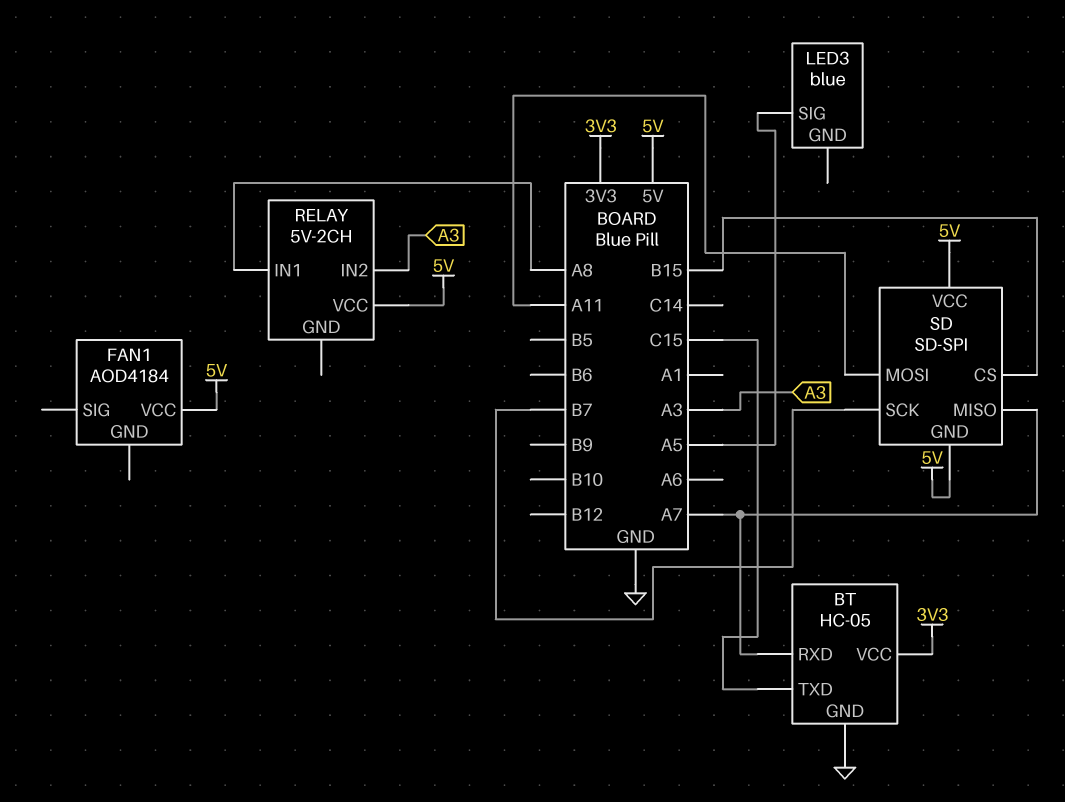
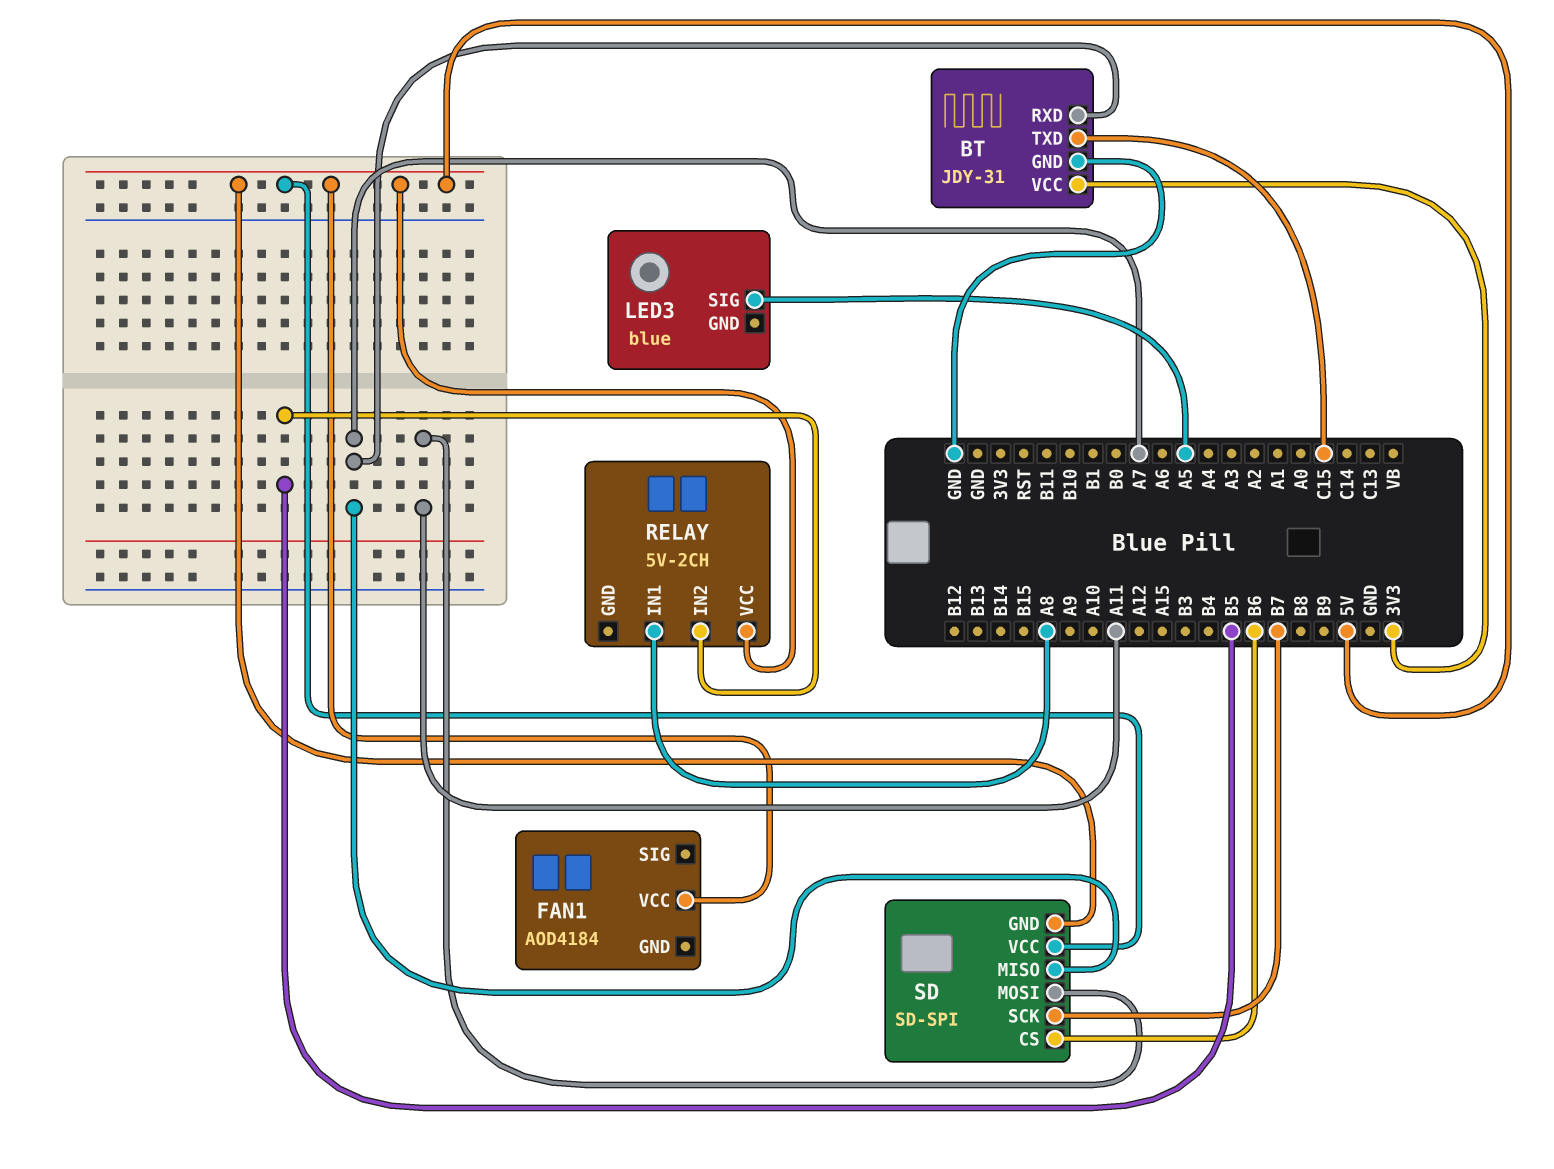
BT: HC-05 -> JDY-31
RELAY pin IN2: A3 -> B5
SD pin CS: B15 -> B6

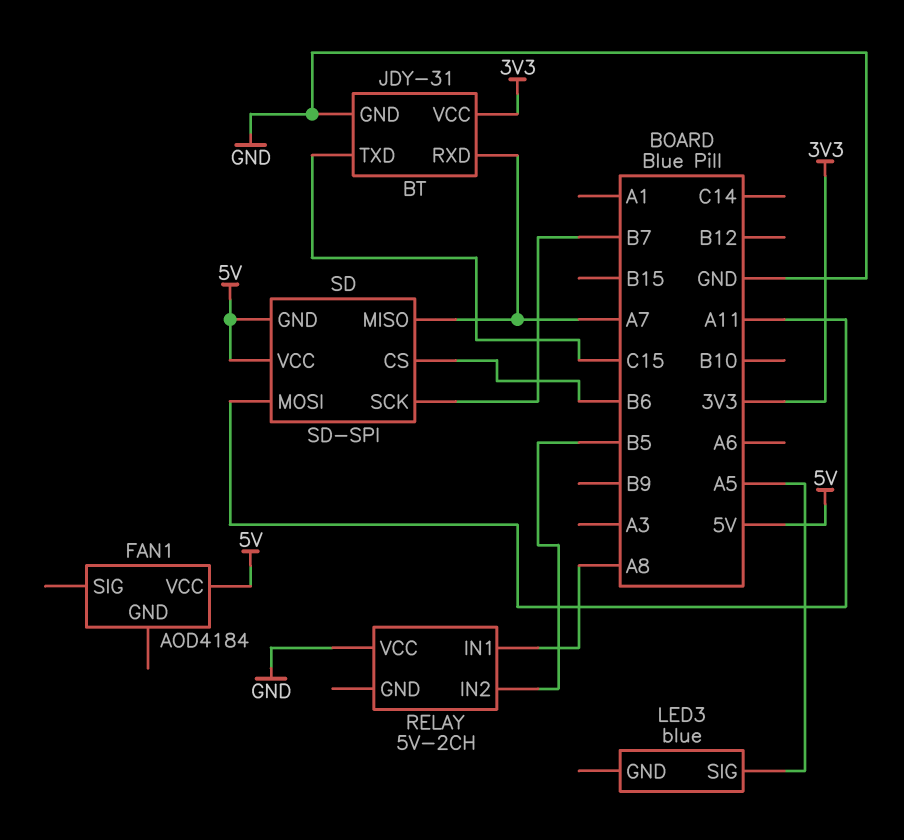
RELAY pin VCC: 5V -> GND

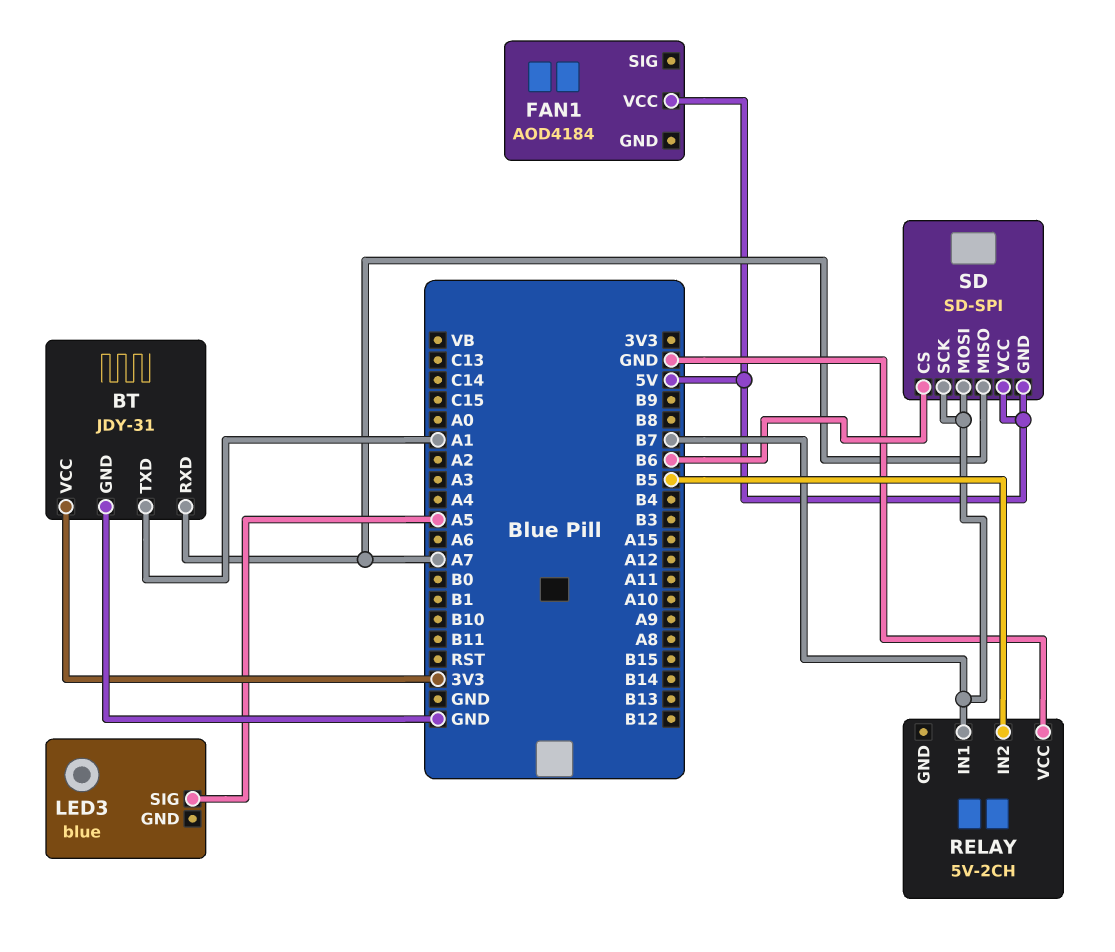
BT pin TXD: C15 -> A1
RELAY pin IN1: A8 -> B7
SD pin MOSI: A11 -> B7

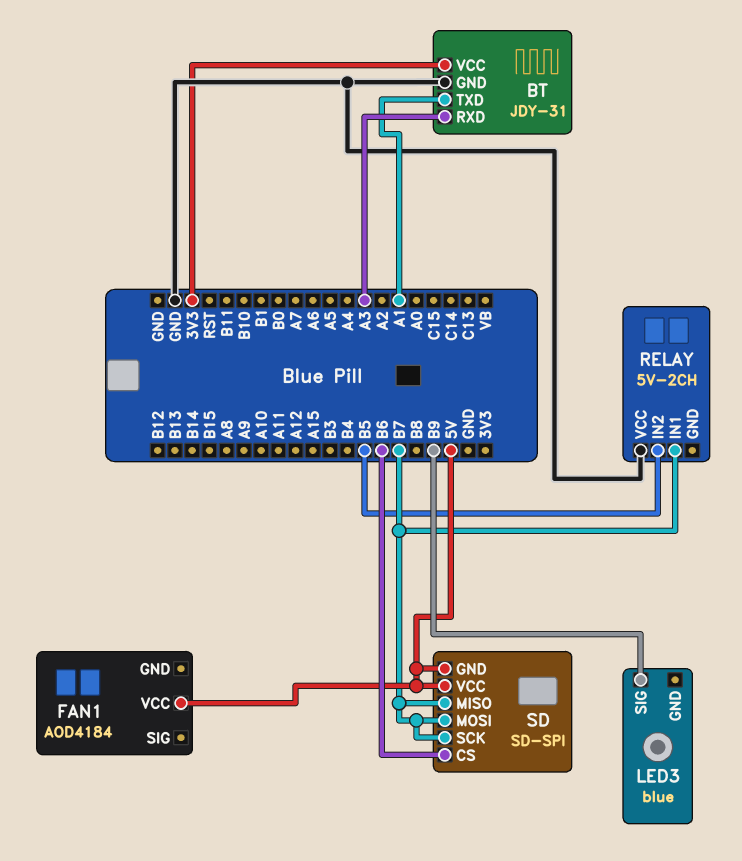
BT pin RXD: A7 -> A3
LED3 pin SIG: A5 -> B9
SD pin MISO: A7 -> B7

